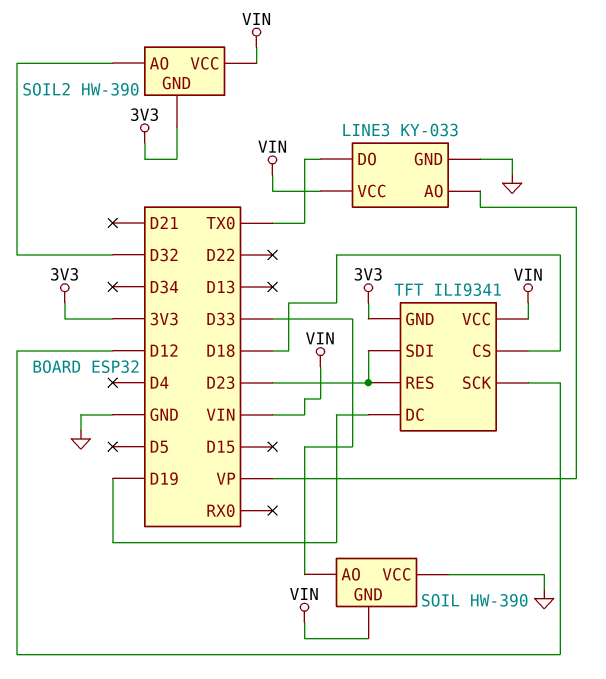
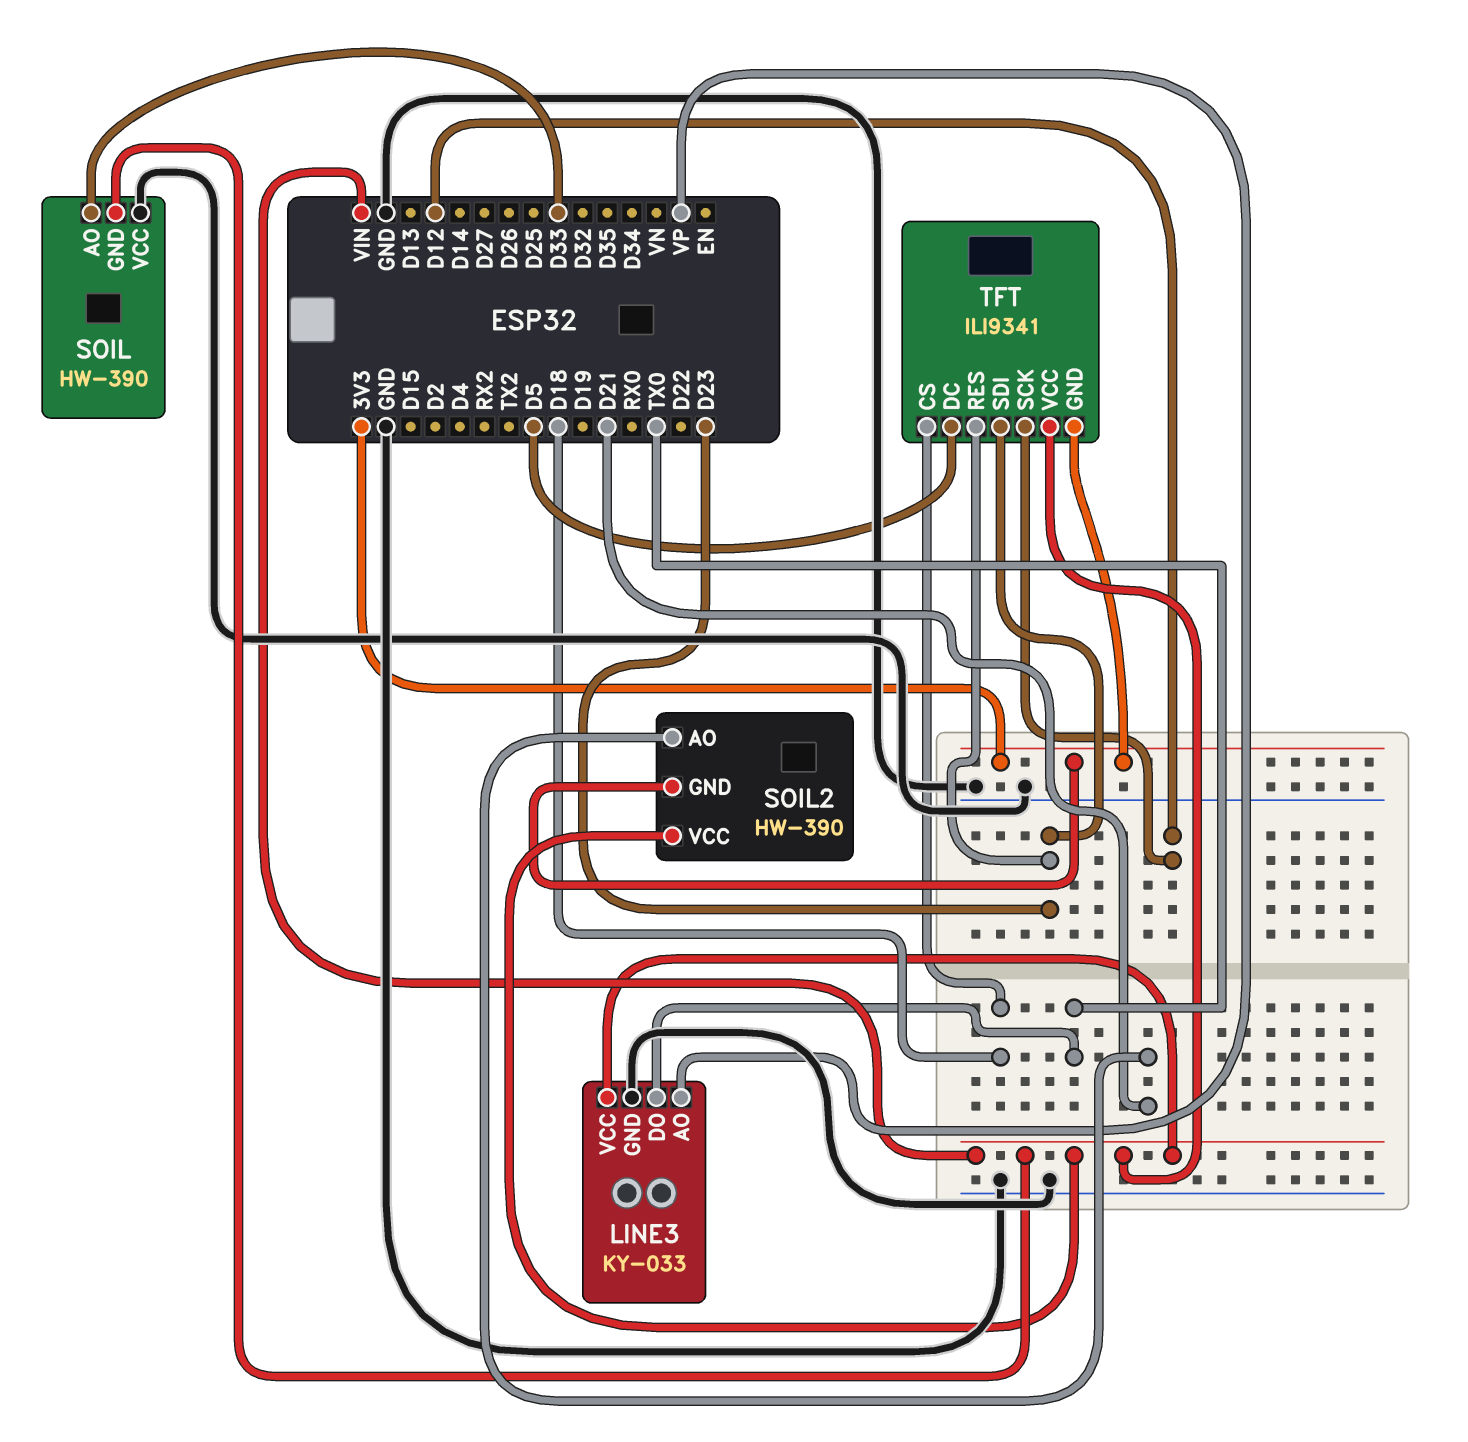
SOIL2 pin AO: D32 -> D21
TFT pin DC: D19 -> D5

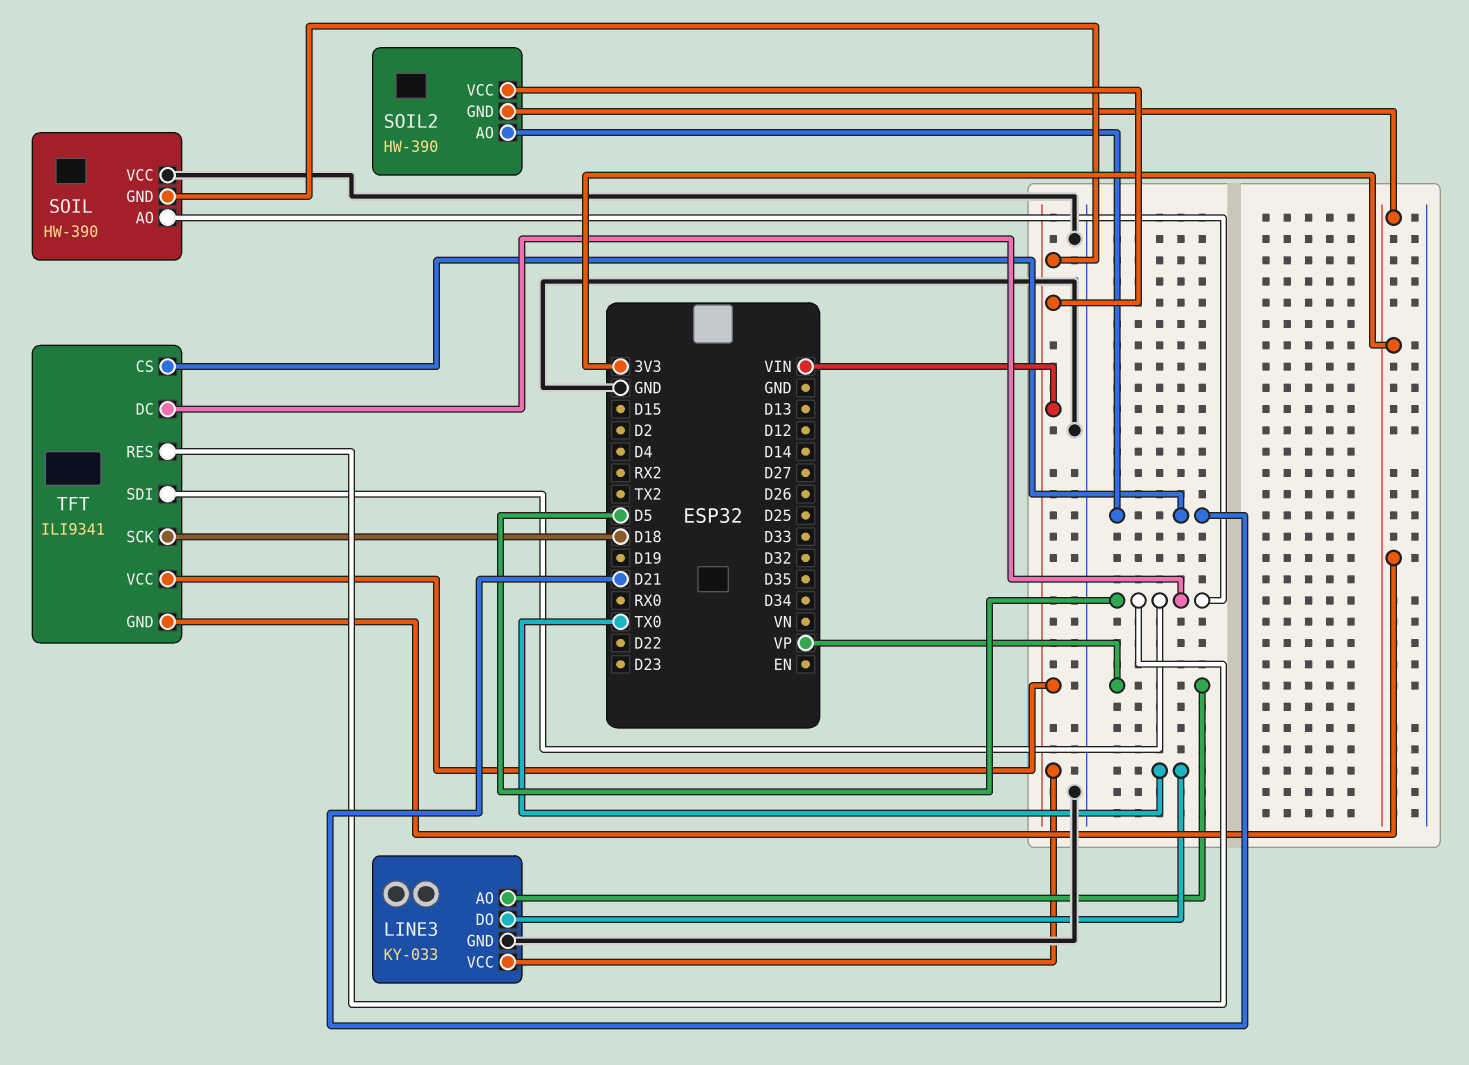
SOIL pin AO: D33 -> D5
TFT pin CS: D18 -> D21
TFT pin RES: D23 -> D5
TFT pin SCK: D12 -> D18
TFT pin SDI: D23 -> D5

